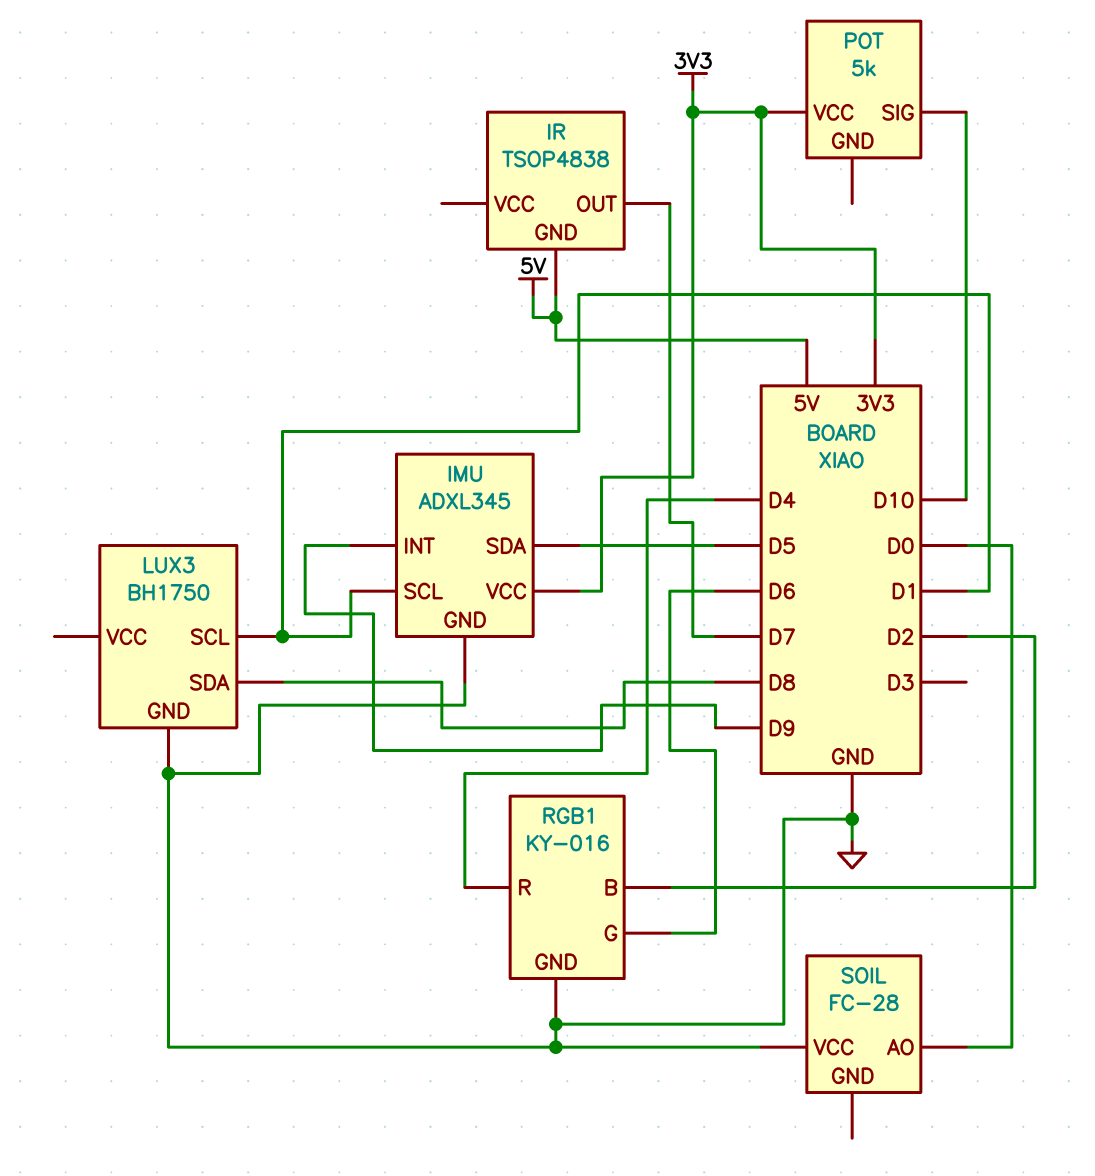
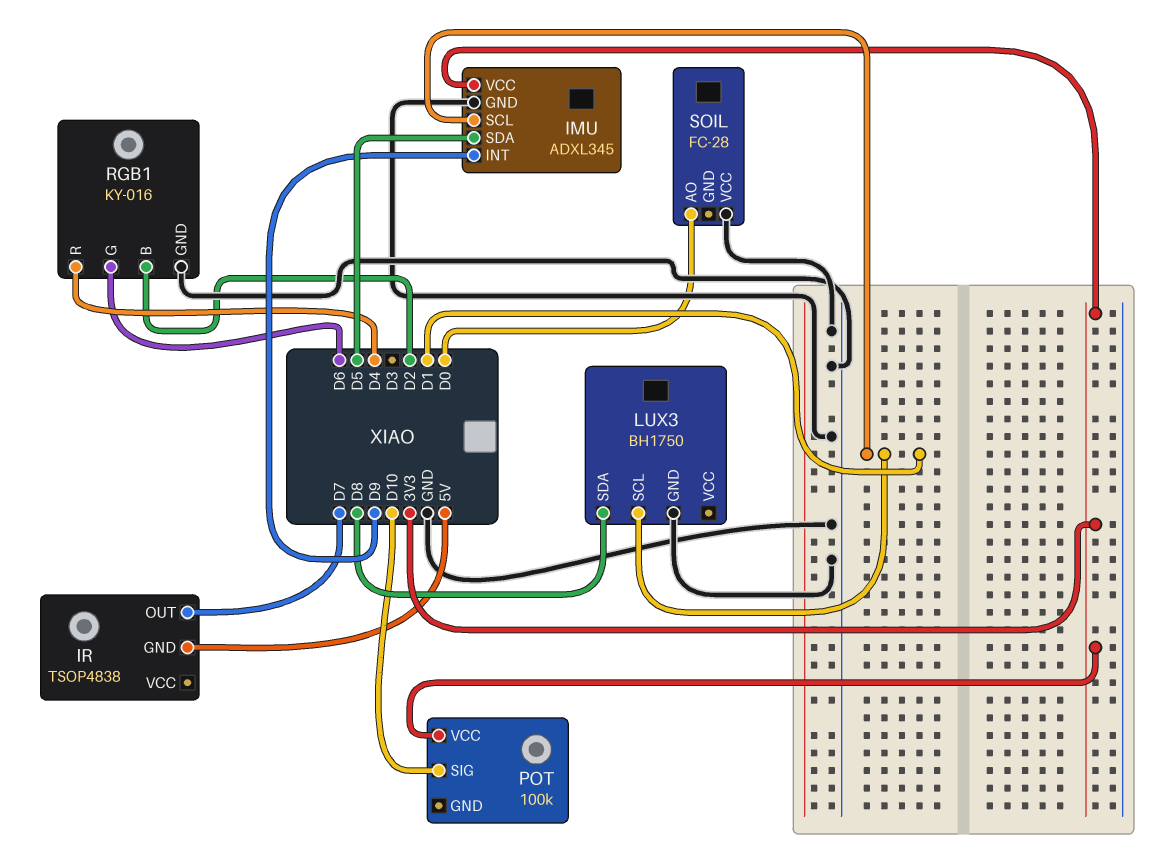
POT: 5k -> 100k

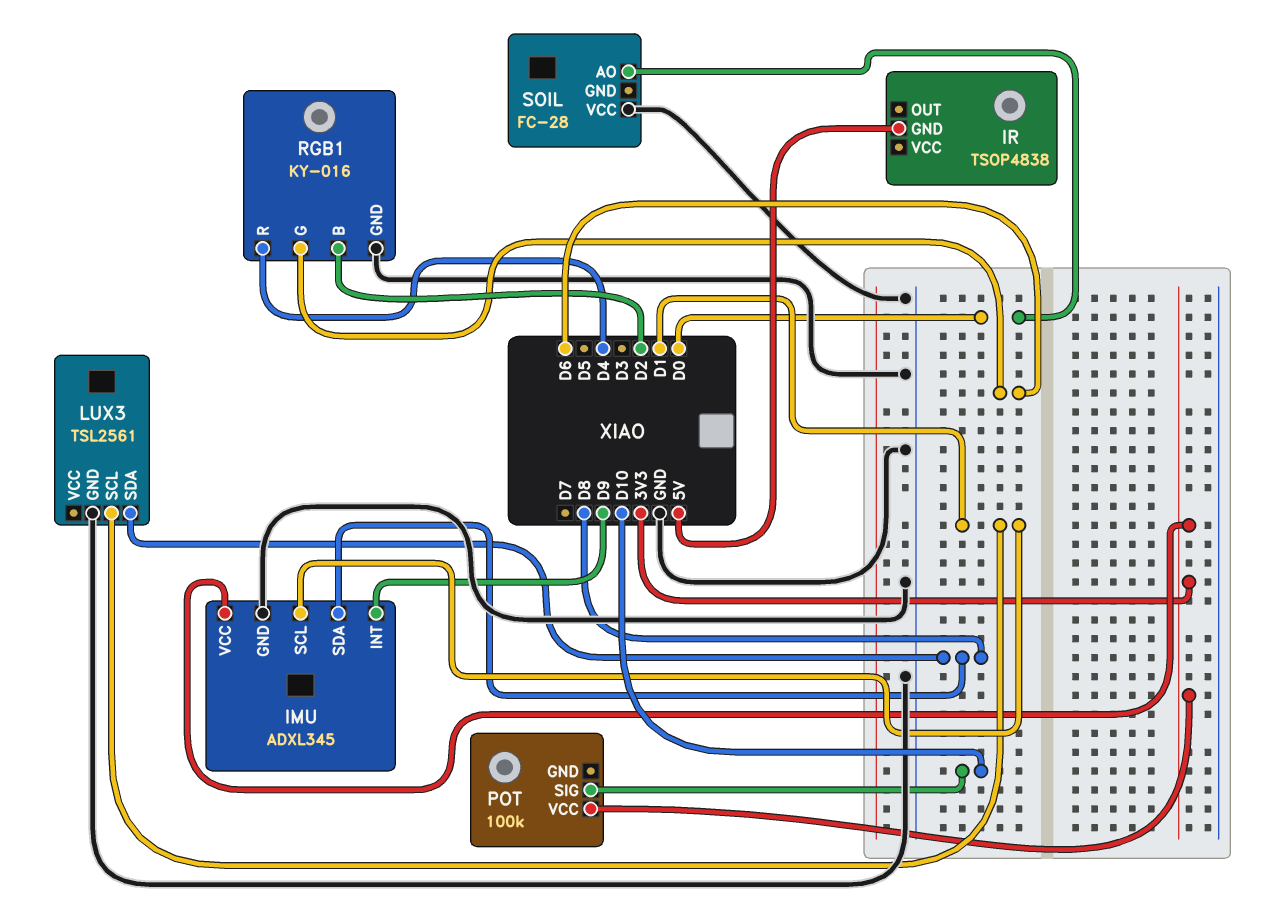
IMU pin SDA: D5 -> D8
IR pin OUT: D7 -> none
LUX3: BH1750 -> TSL2561

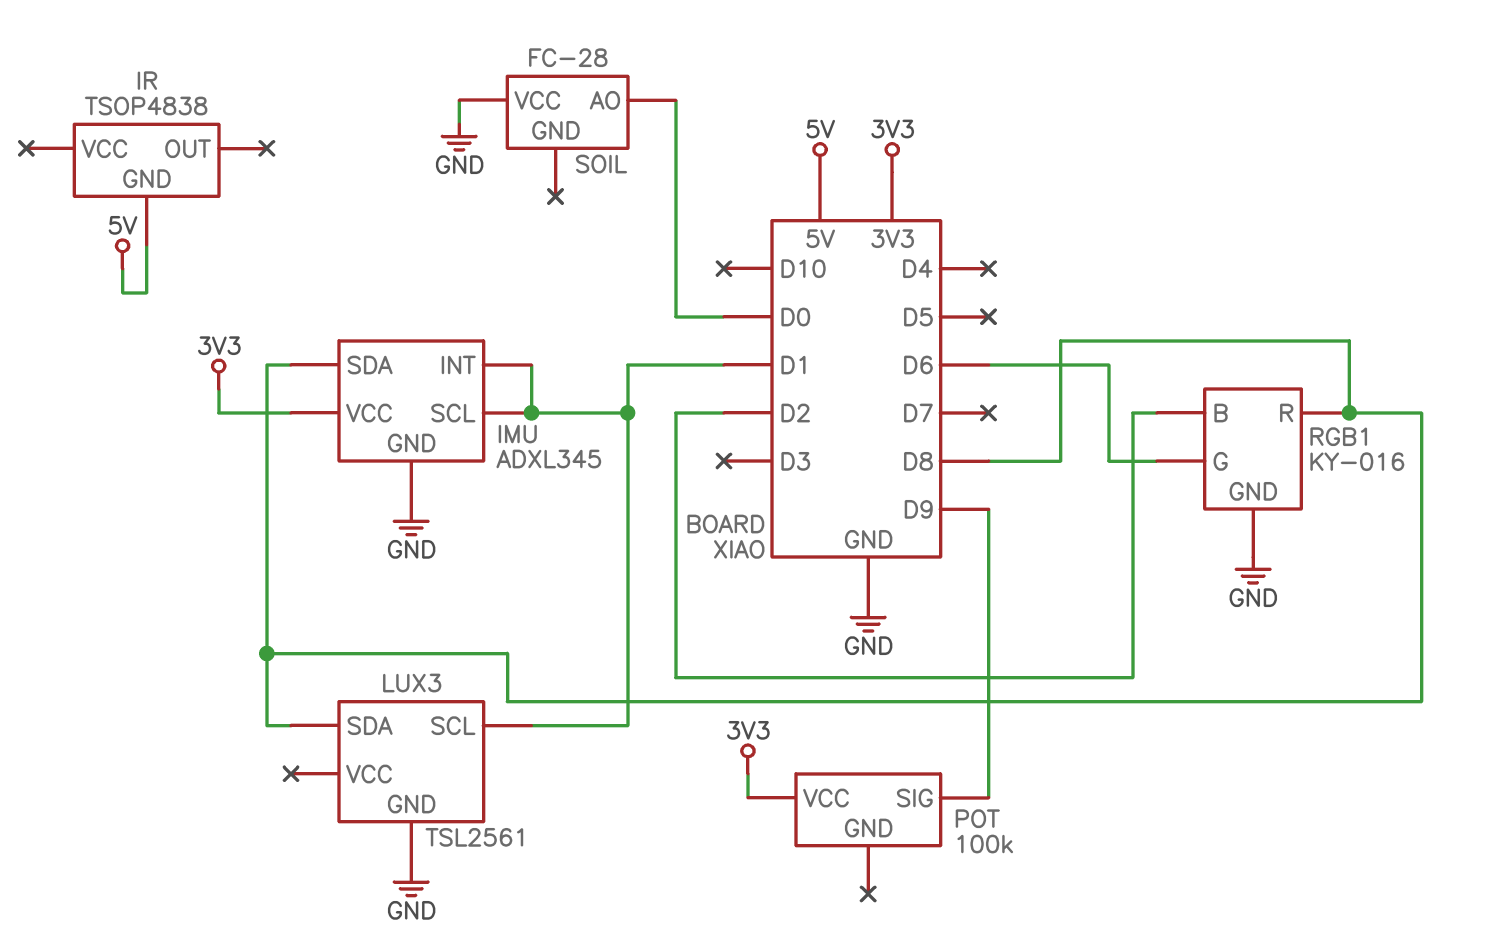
IMU pin INT: D9 -> D1
POT pin SIG: D10 -> D9
RGB1 pin R: D4 -> D8

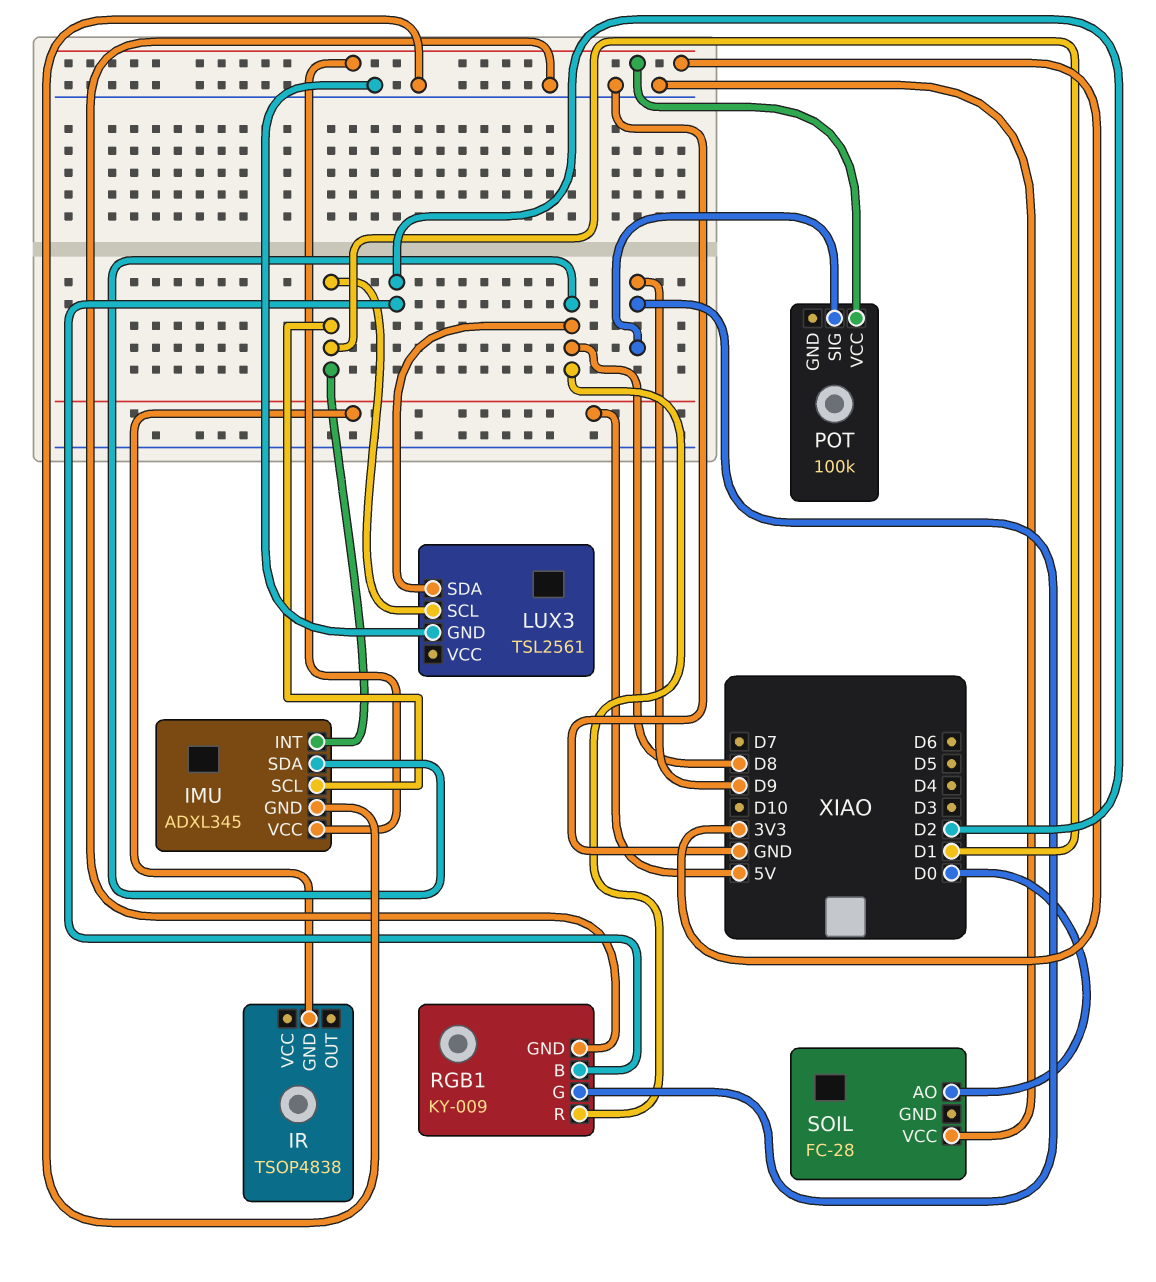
RGB1: KY-016 -> KY-009
RGB1 pin G: D6 -> D9

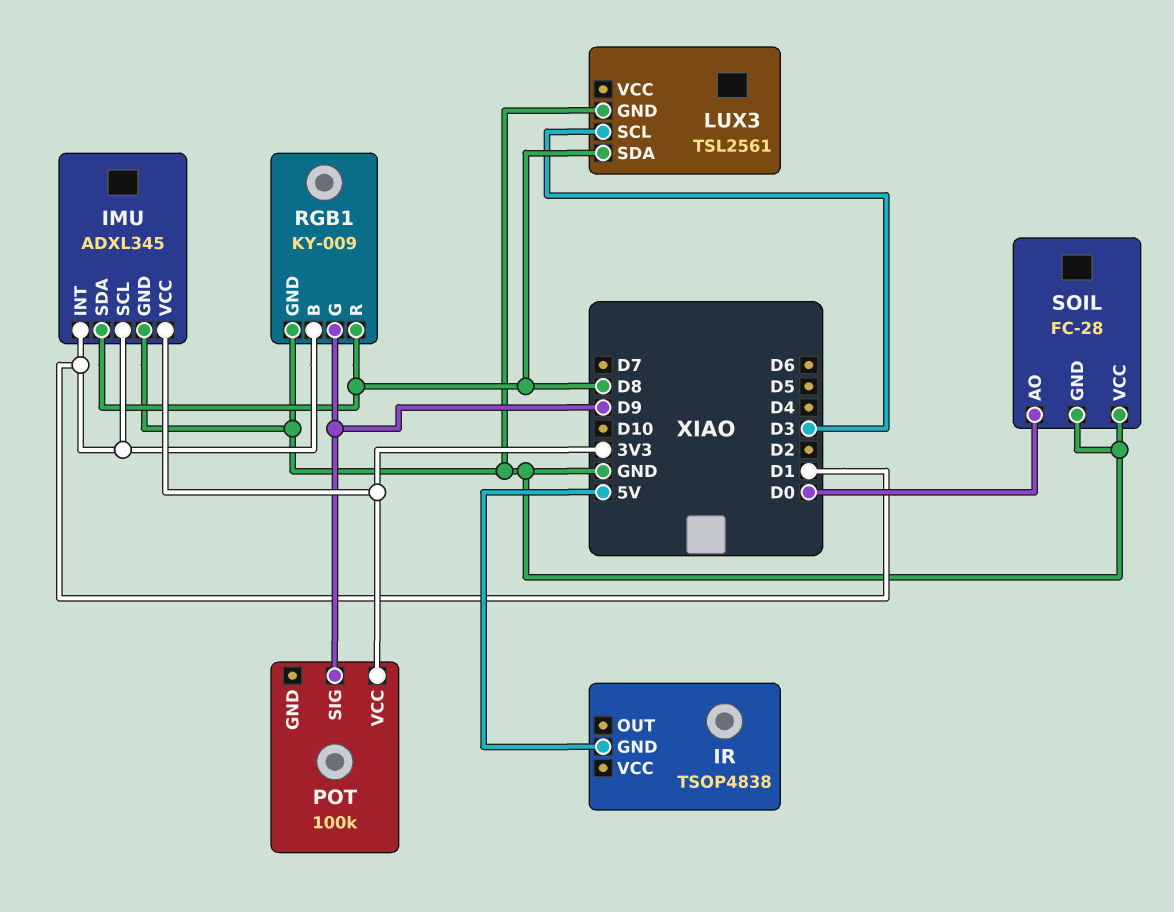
LUX3 pin SCL: D1 -> D3
RGB1 pin B: D2 -> D1
SOIL pin GND: none -> GND

